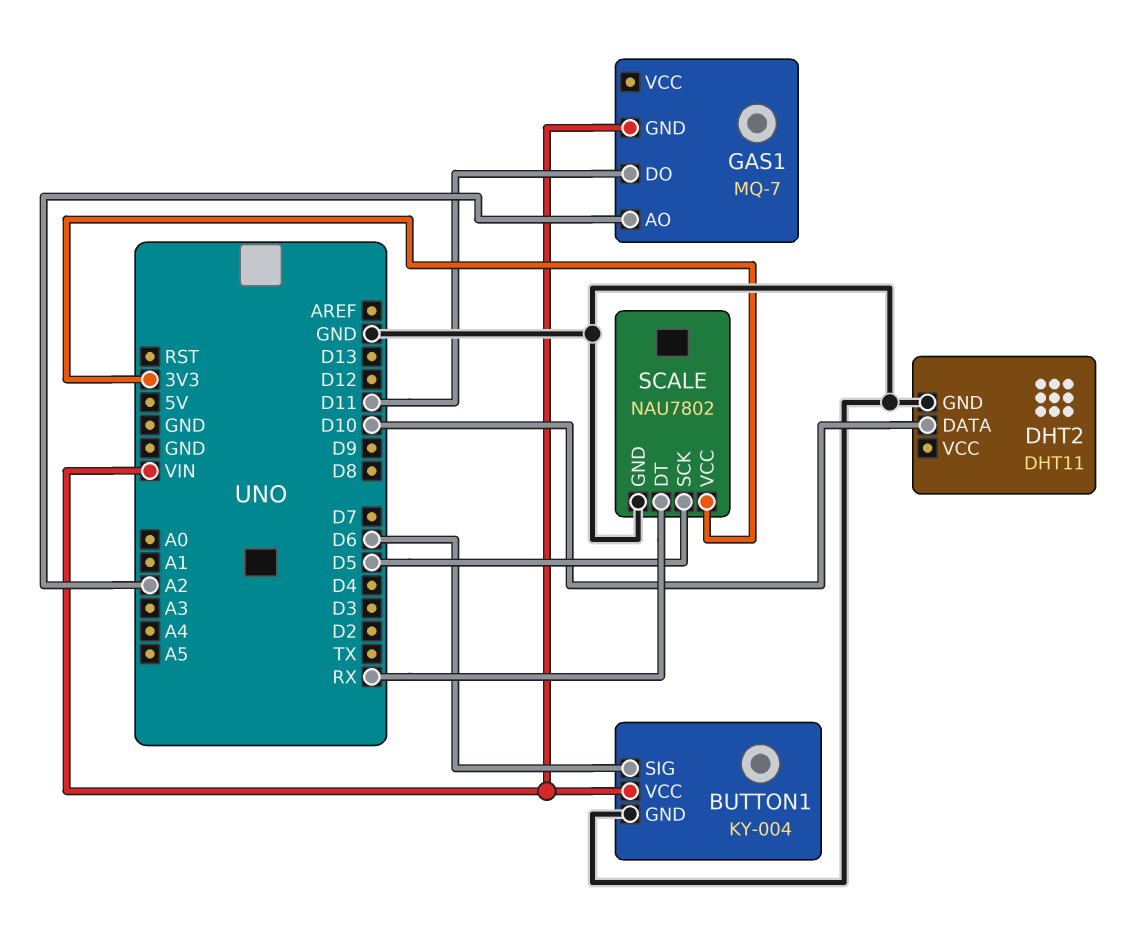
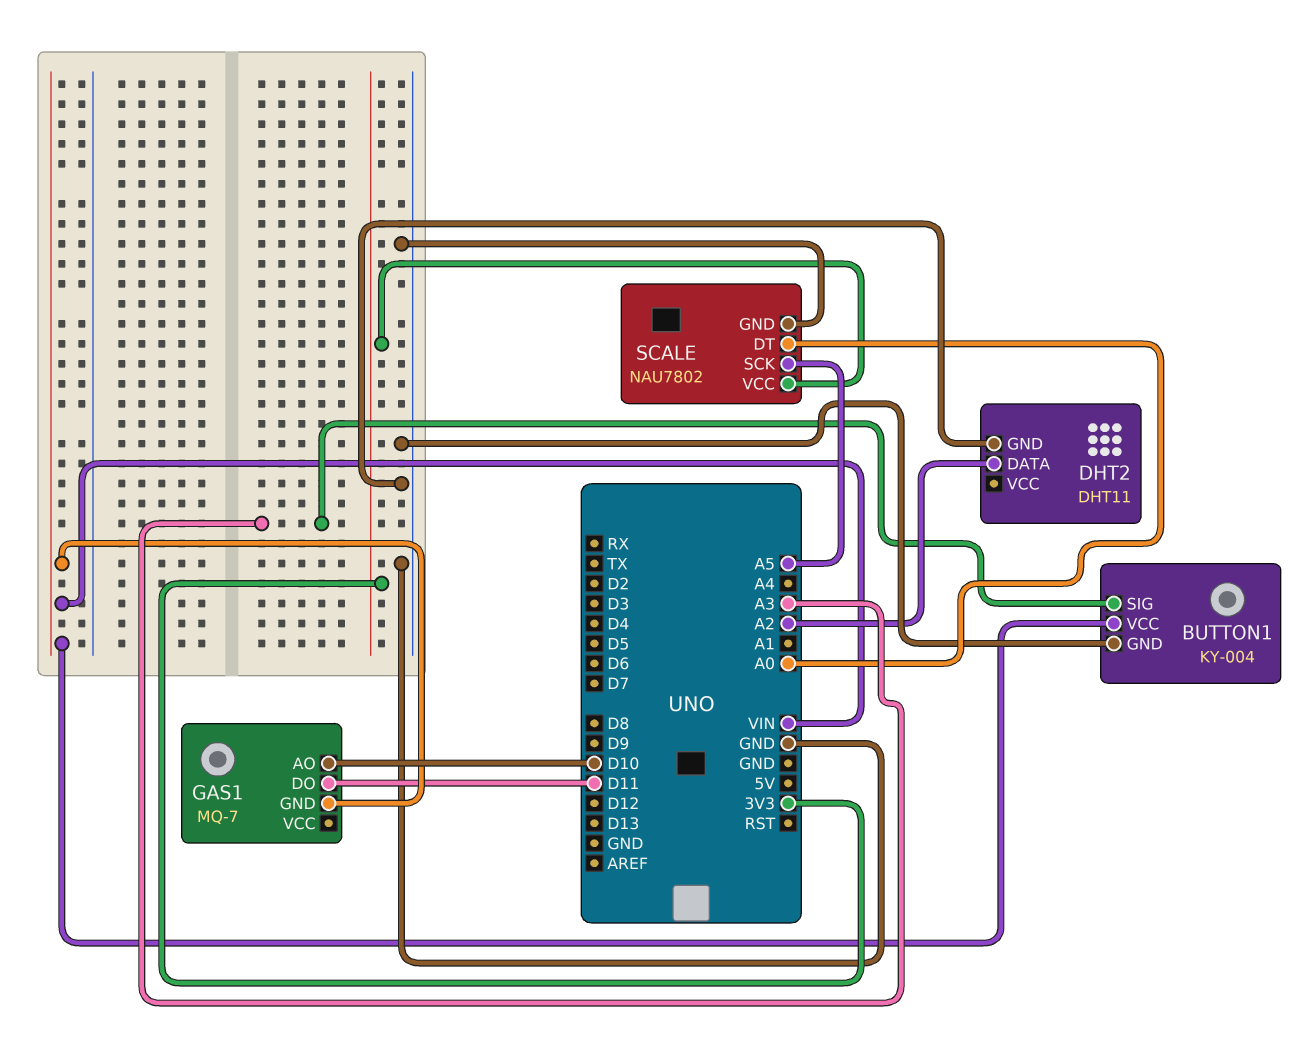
BUTTON1 pin SIG: D6 -> A3
DHT2 pin DATA: D10 -> A2
GAS1 pin AO: A2 -> D10
SCALE pin DT: RX -> A0
SCALE pin SCK: D5 -> A5

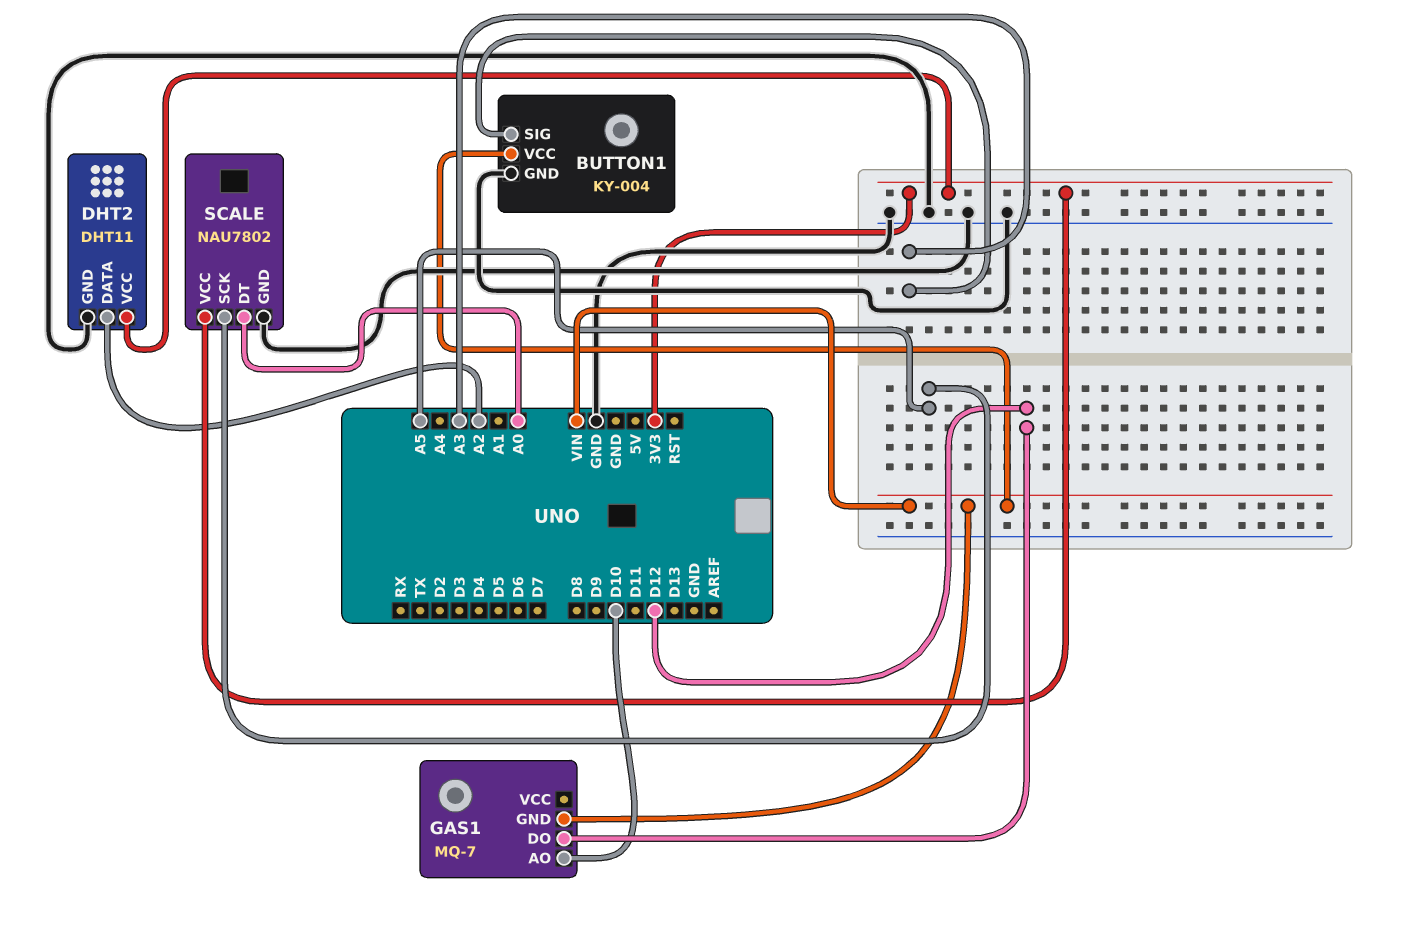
DHT2 pin VCC: none -> 3V3
GAS1 pin DO: D11 -> D12

